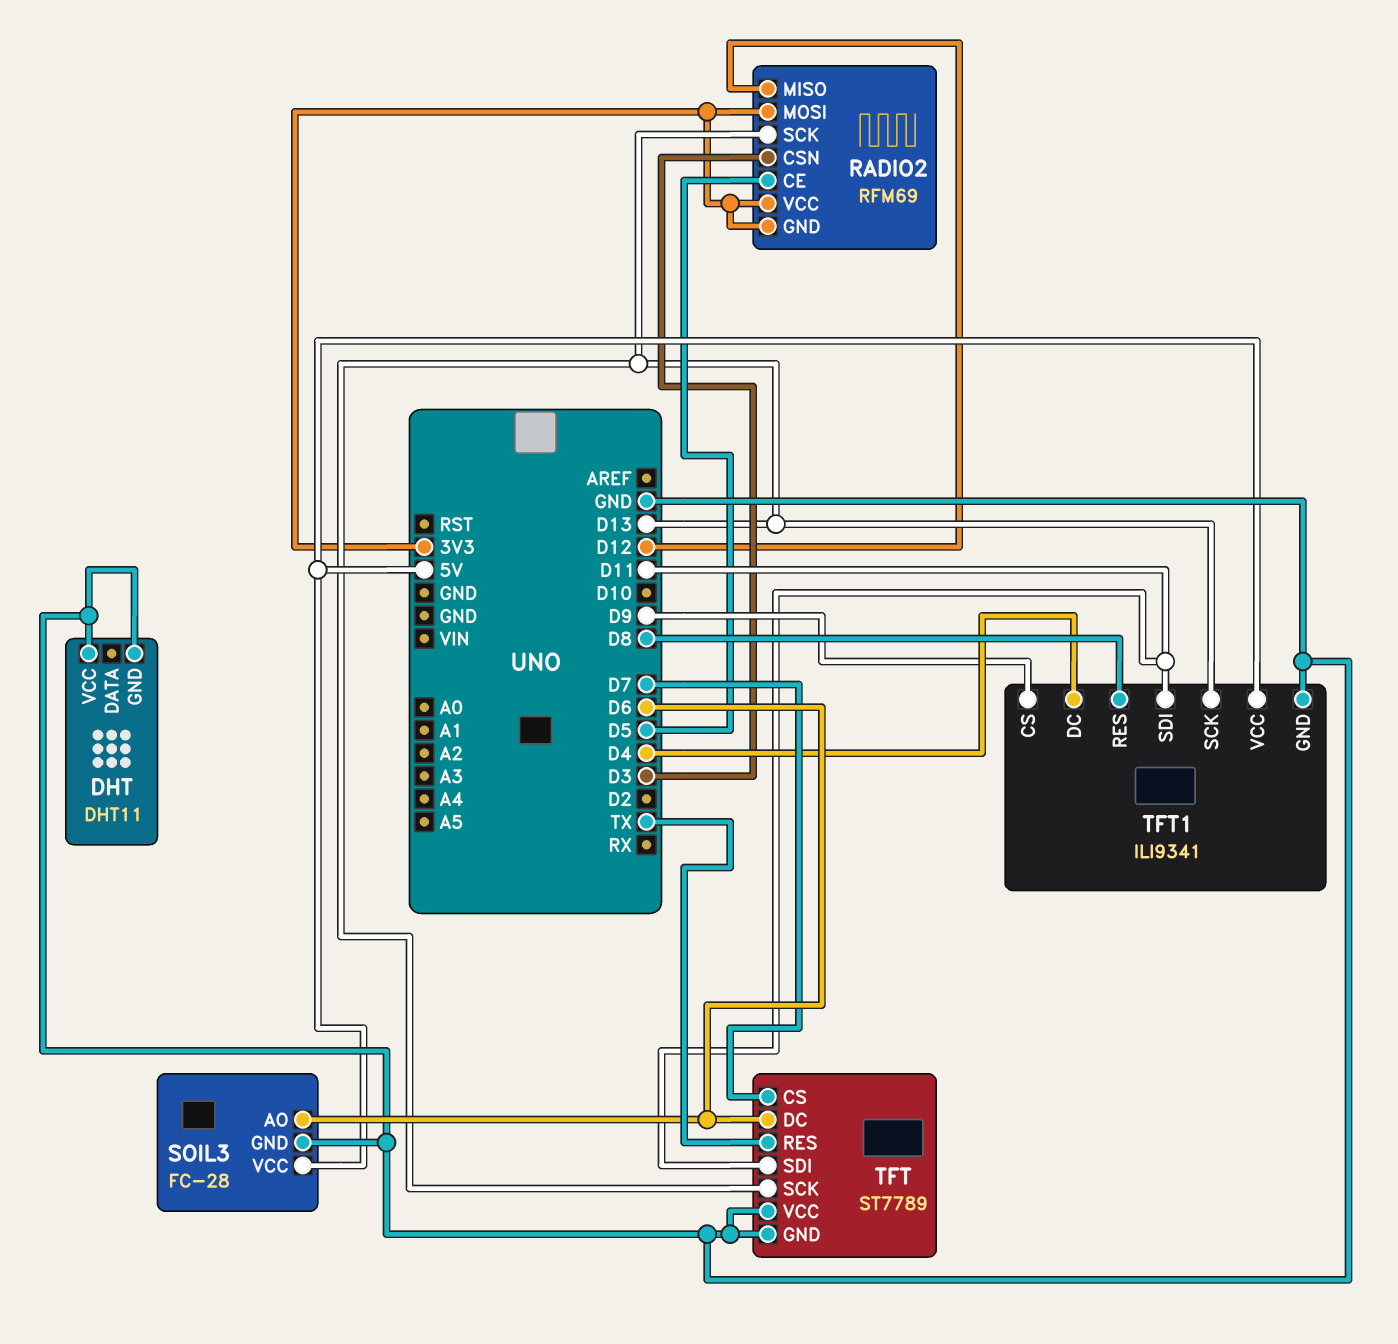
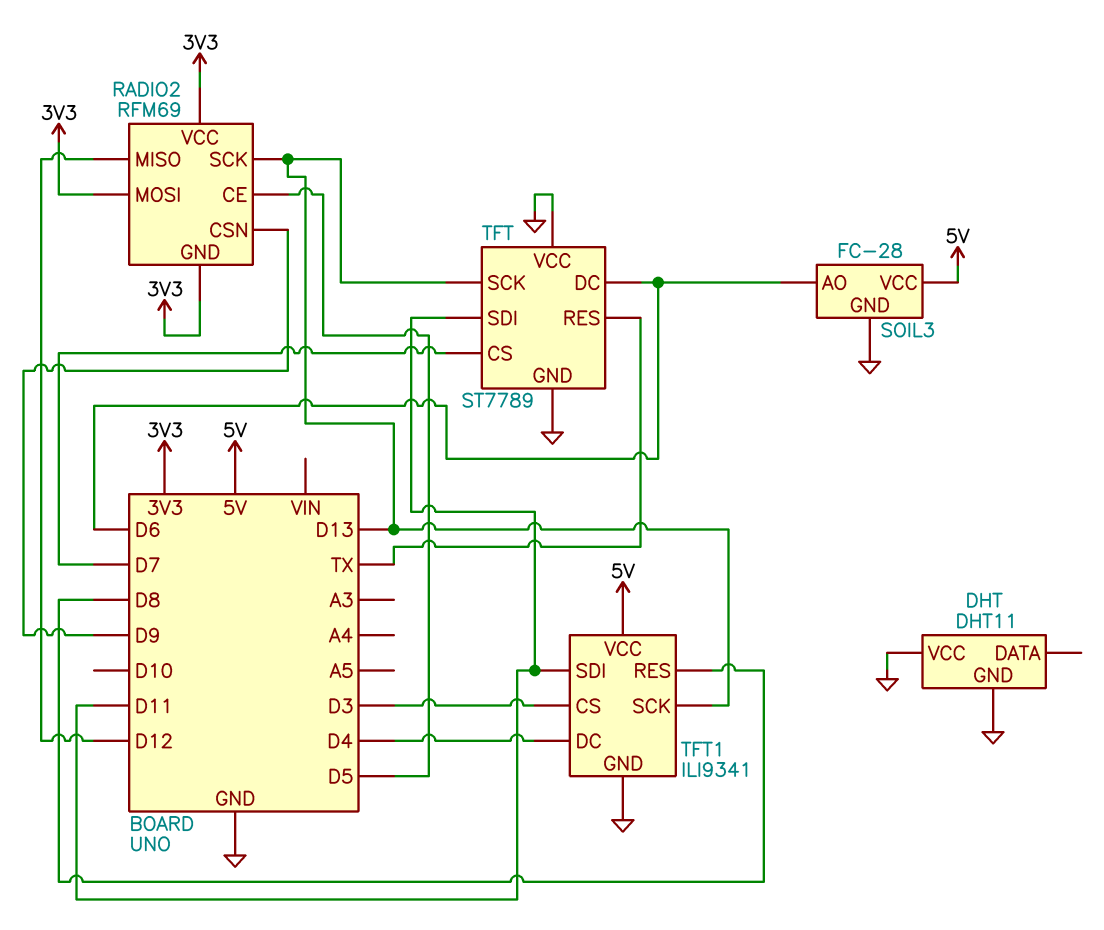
RADIO2 pin CSN: D3 -> D9
TFT1 pin CS: D9 -> D3

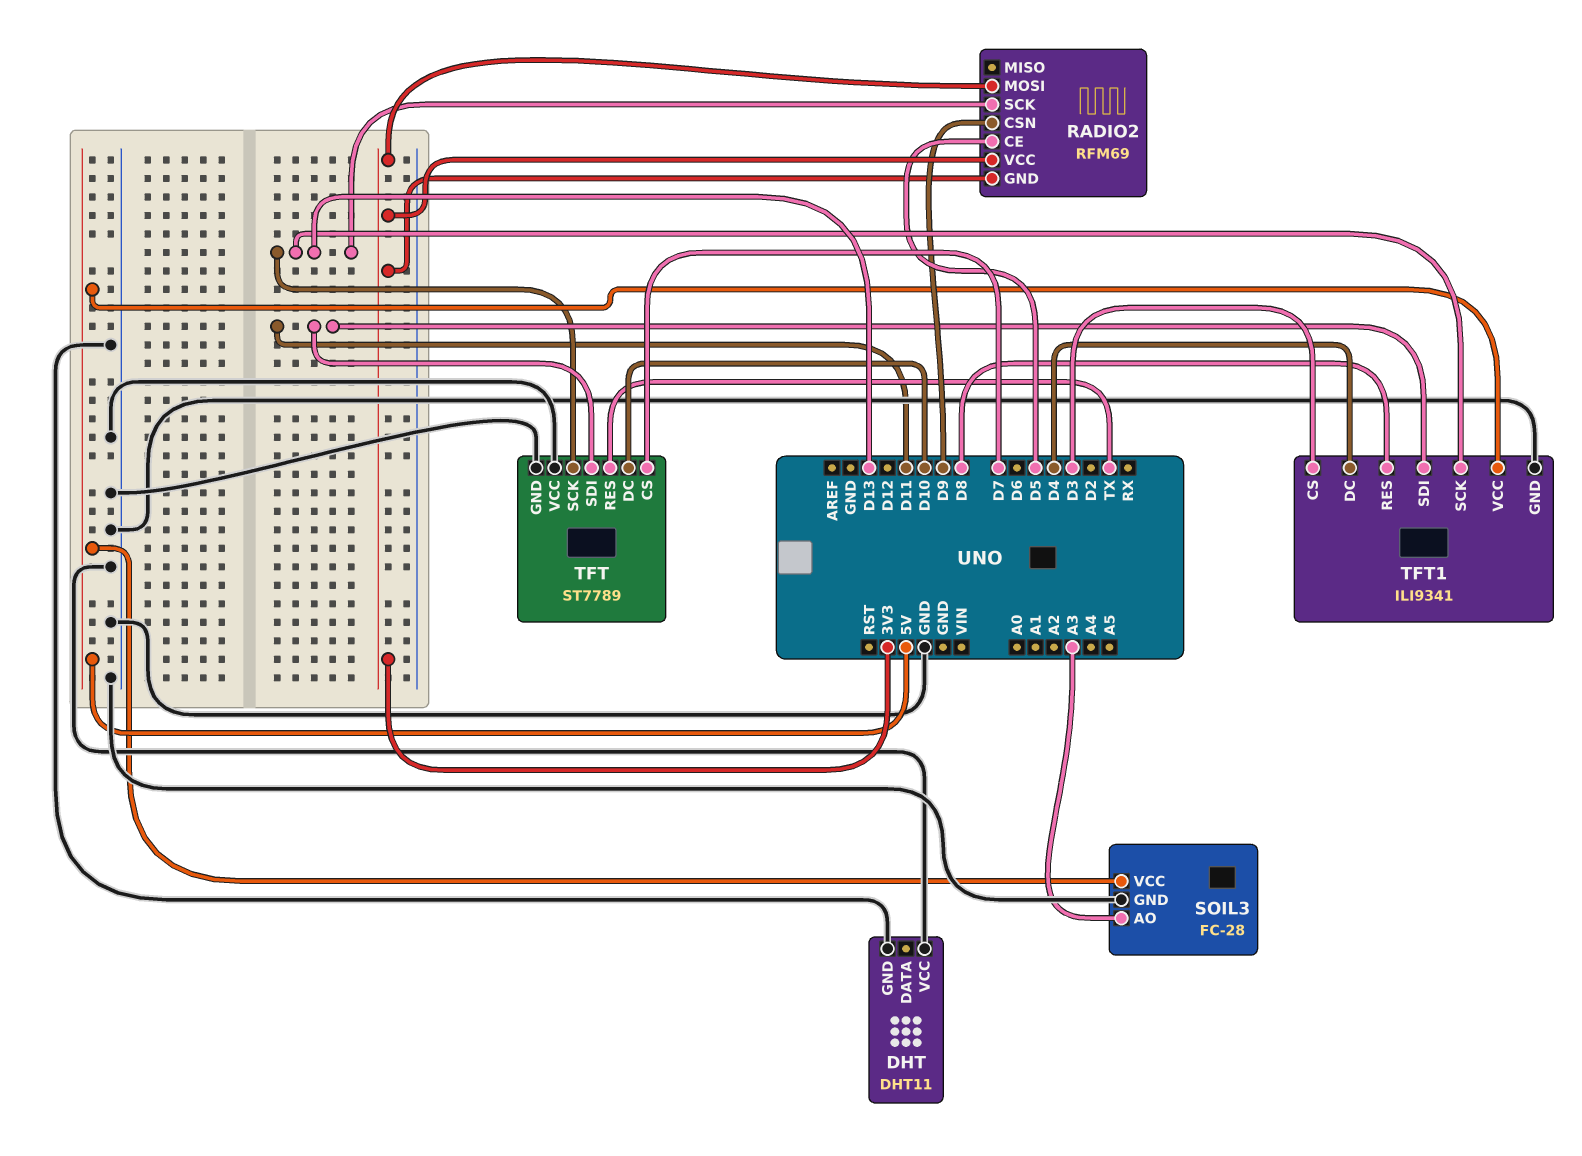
RADIO2 pin MISO: D12 -> none
SOIL3 pin AO: D6 -> A3
TFT pin DC: D6 -> D10

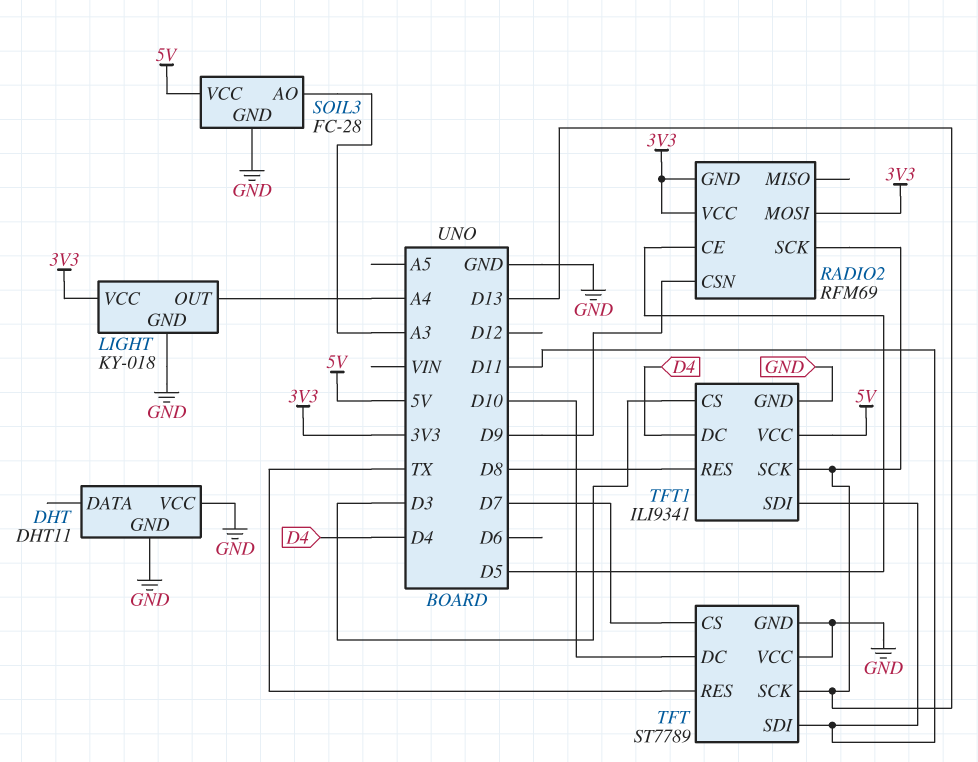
LIGHT: none -> KY-018
LIGHT pin GND: none -> GND
LIGHT pin OUT: none -> A4
LIGHT pin VCC: none -> 3V3

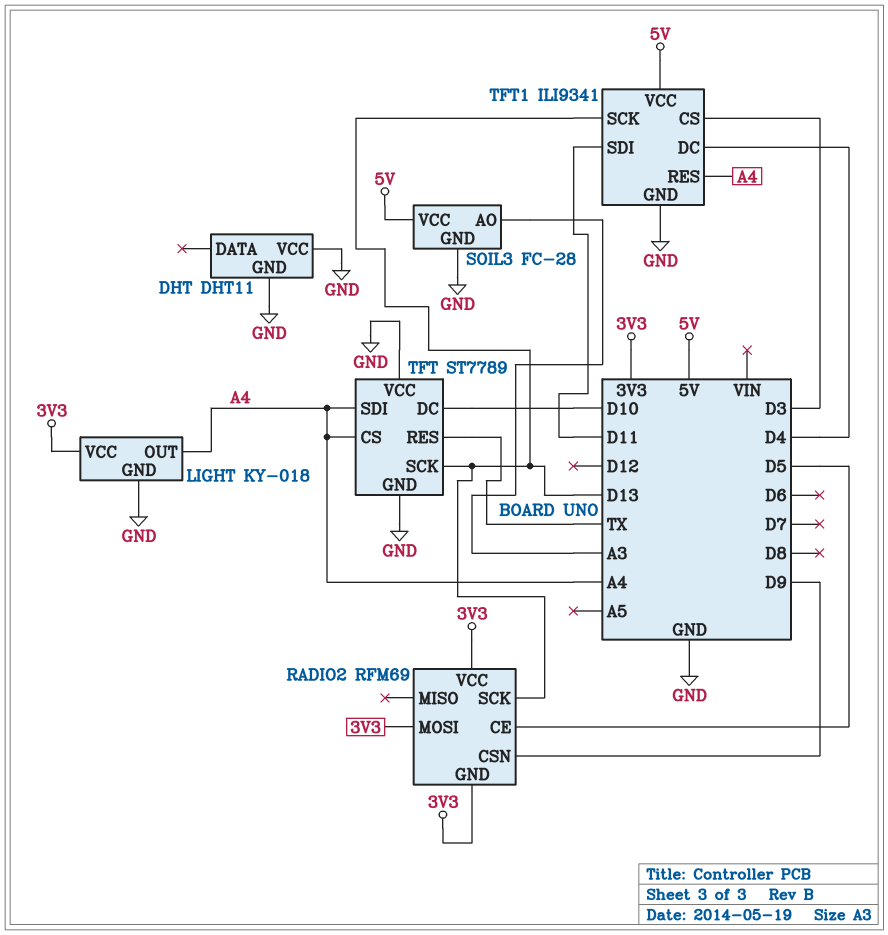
TFT pin CS: D7 -> A4
TFT pin SDI: D11 -> A4
TFT1 pin RES: D8 -> A4

